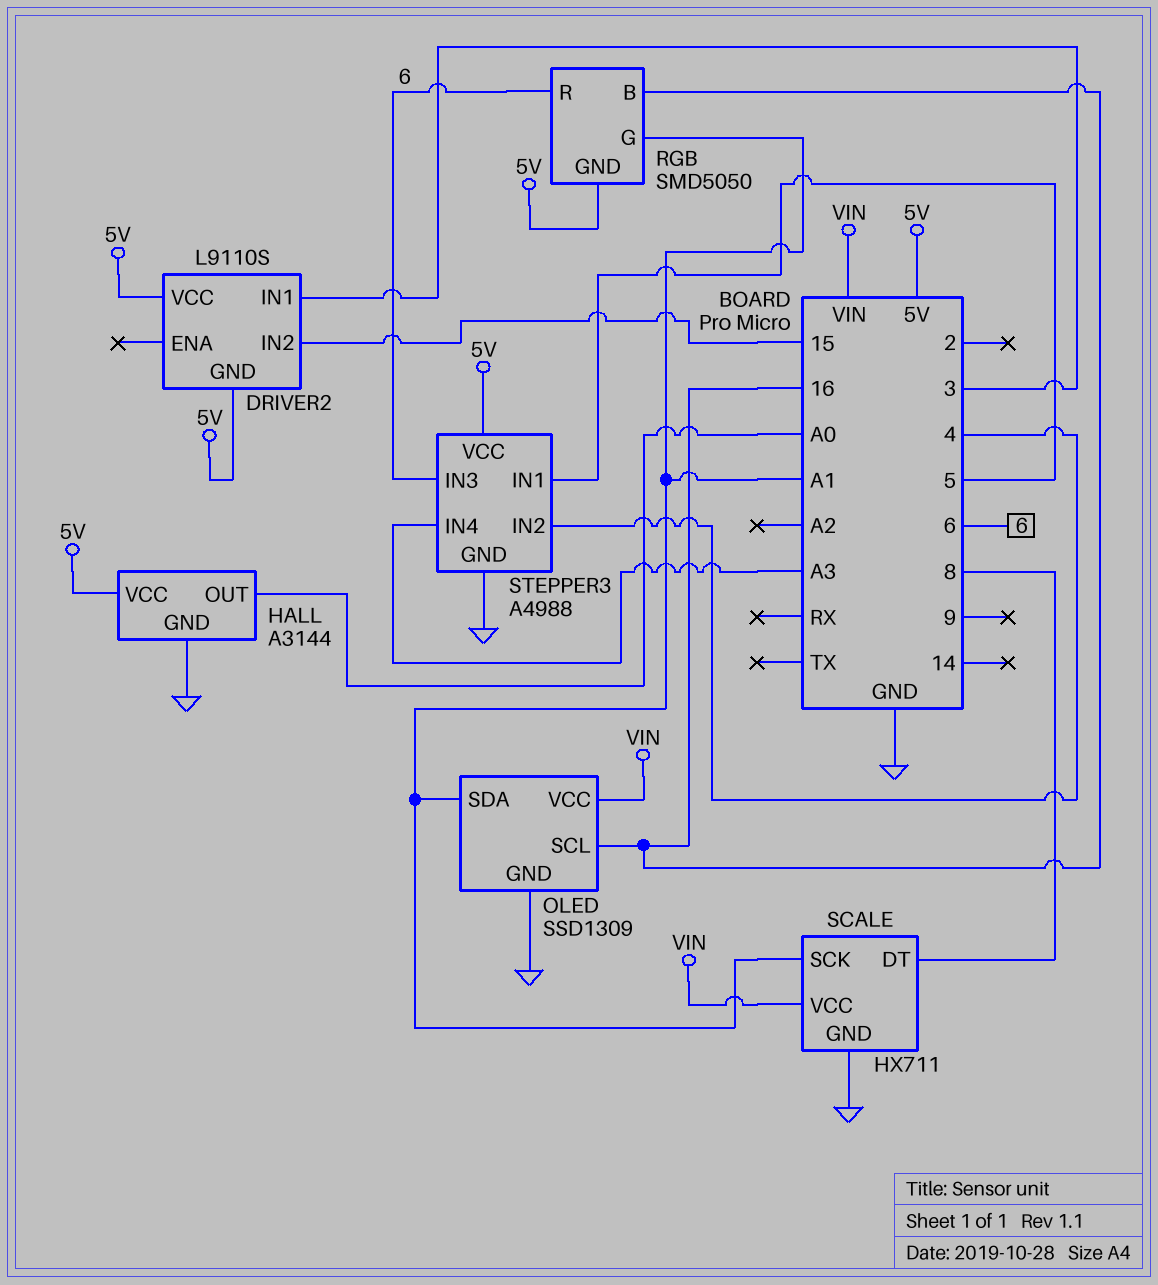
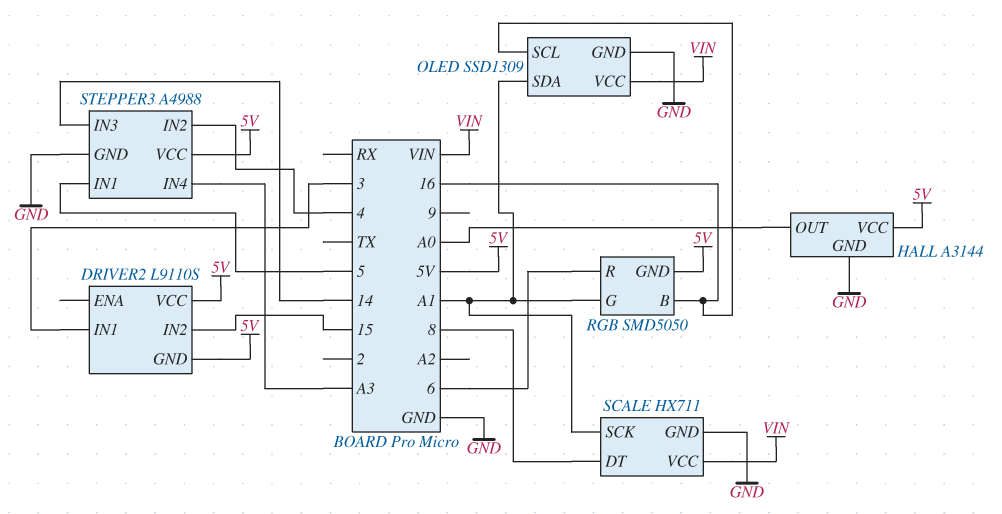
STEPPER3 pin IN3: 6 -> 14

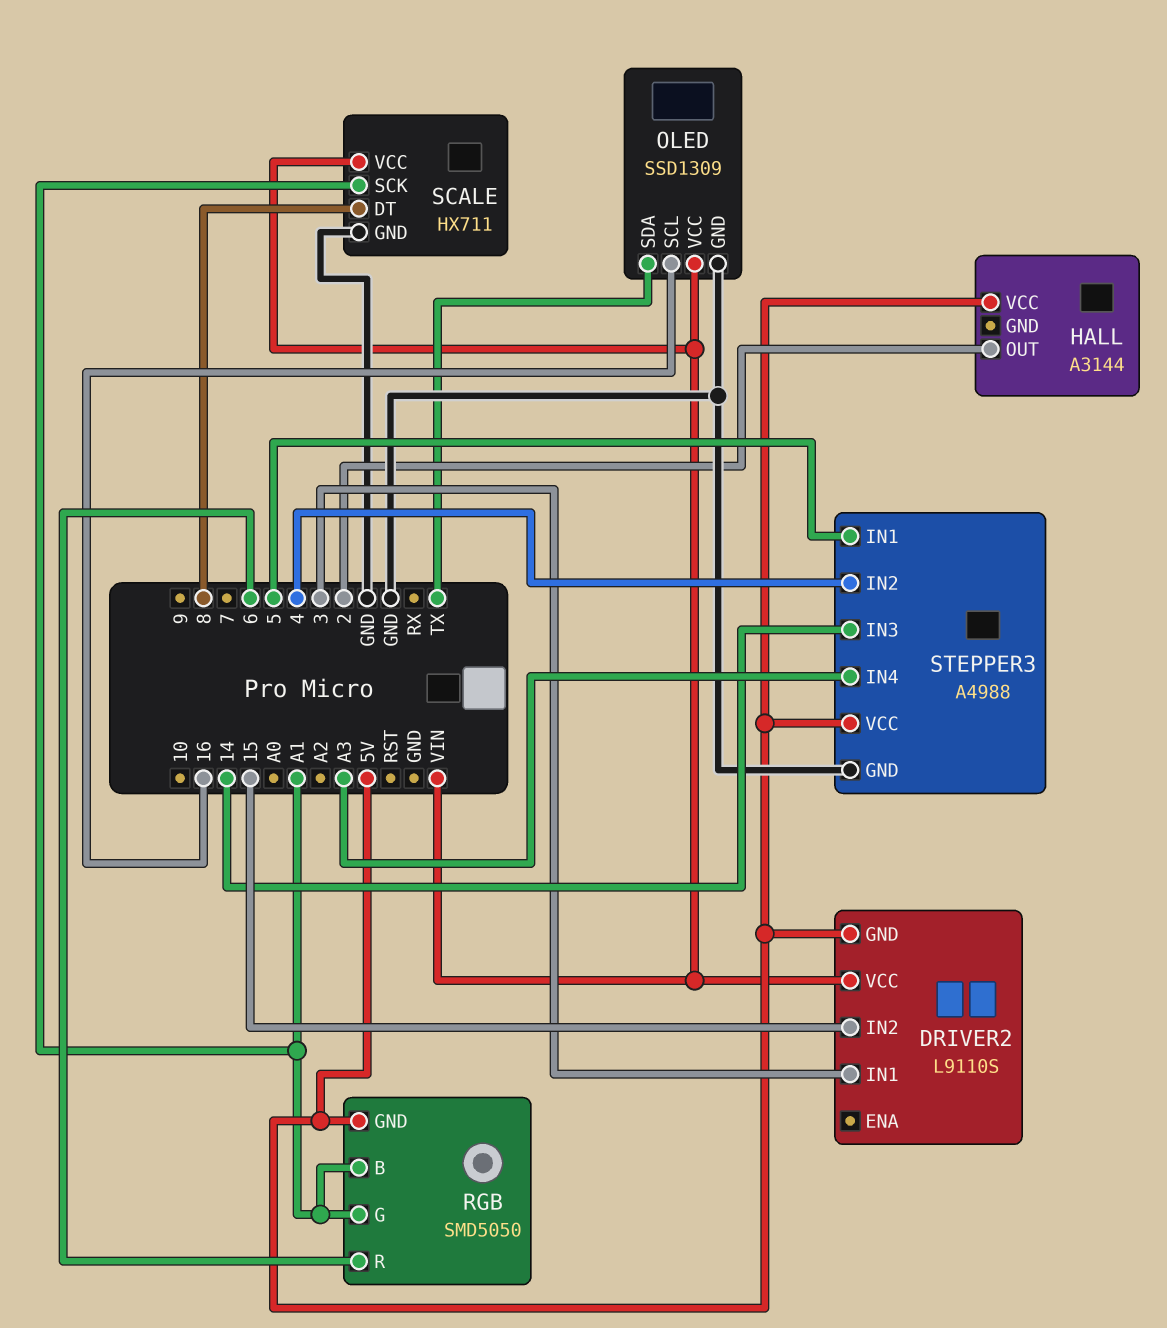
DRIVER2 pin VCC: 5V -> VIN
HALL pin GND: GND -> none
HALL pin OUT: A0 -> 2
OLED pin SDA: A1 -> TX
RGB pin B: 16 -> A1

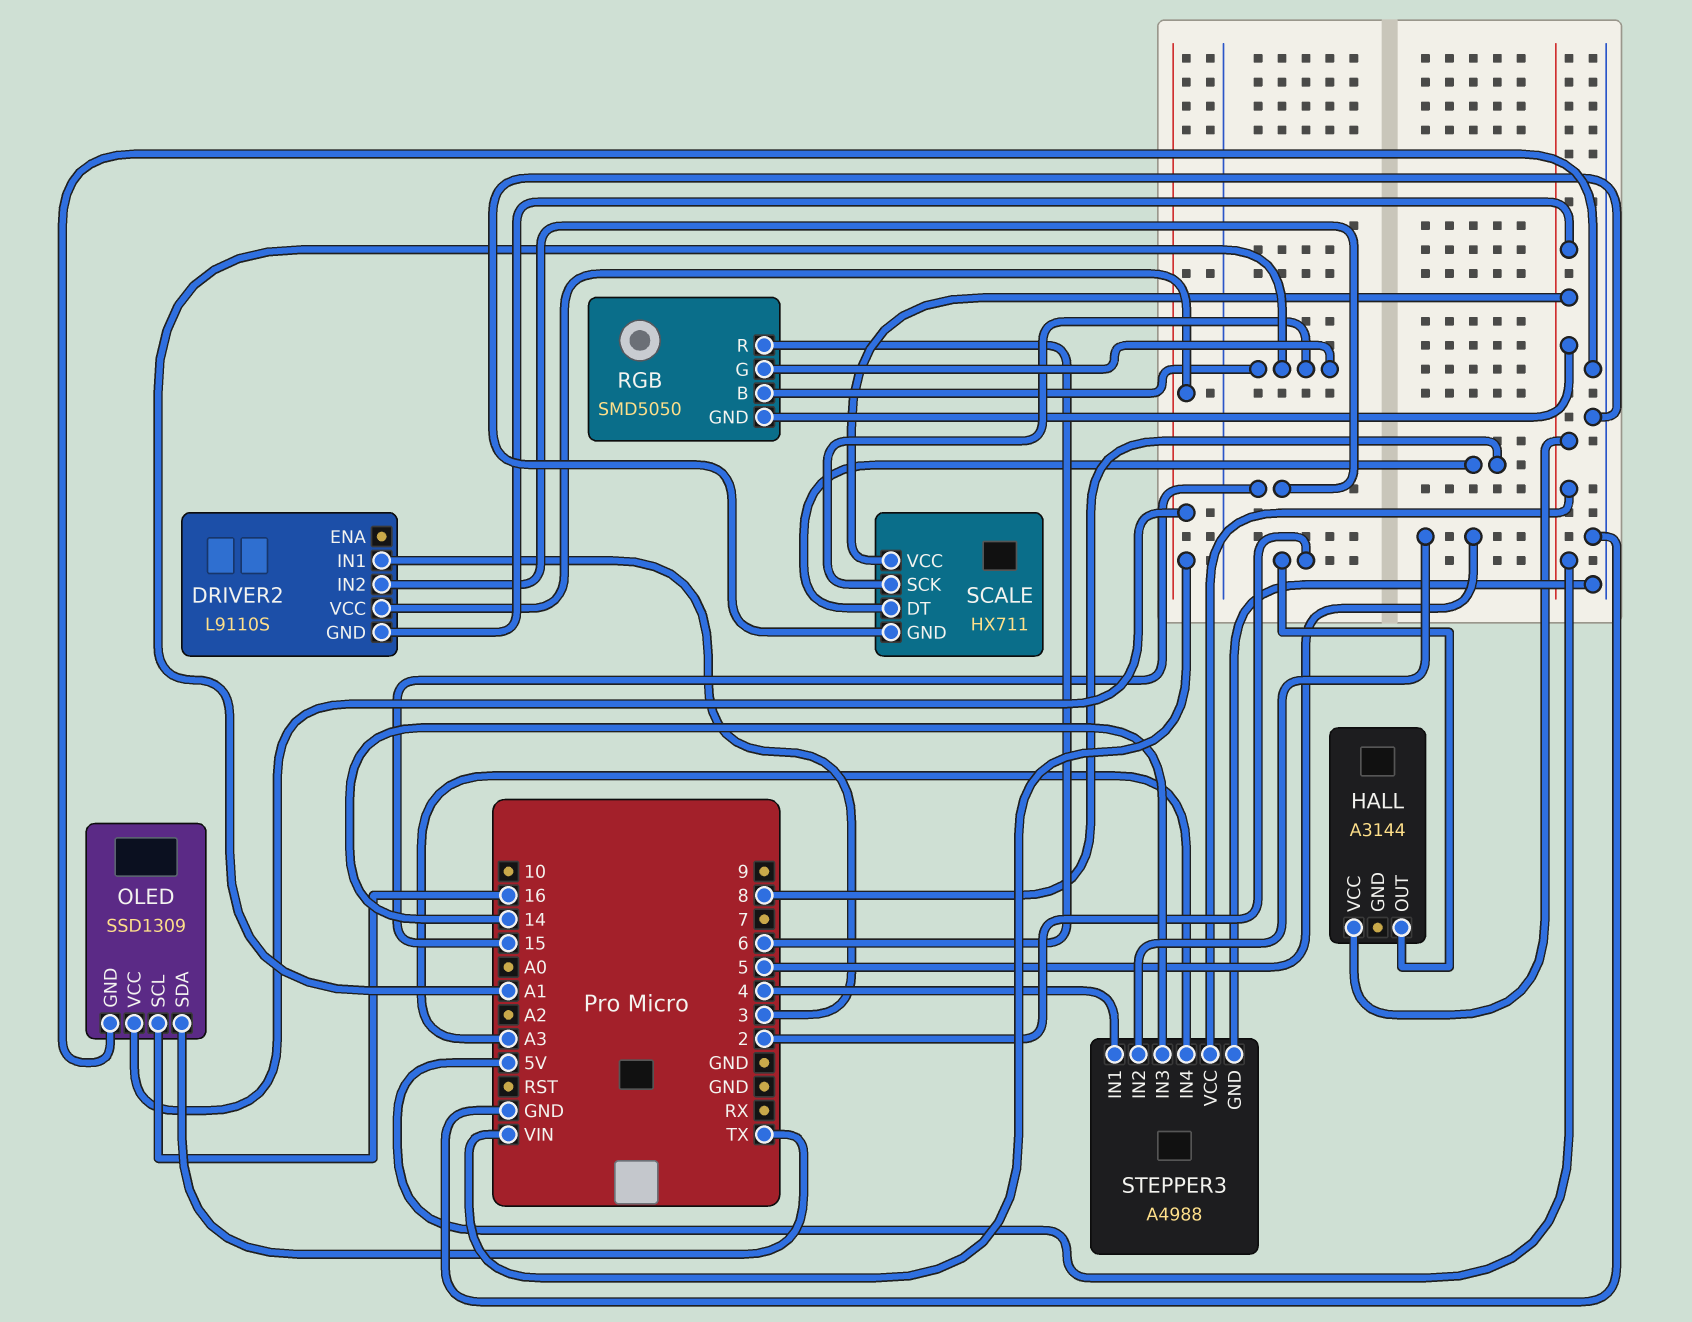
SCALE pin VCC: VIN -> 5V
STEPPER3 pin IN1: 5 -> 4
STEPPER3 pin IN2: 4 -> 5

